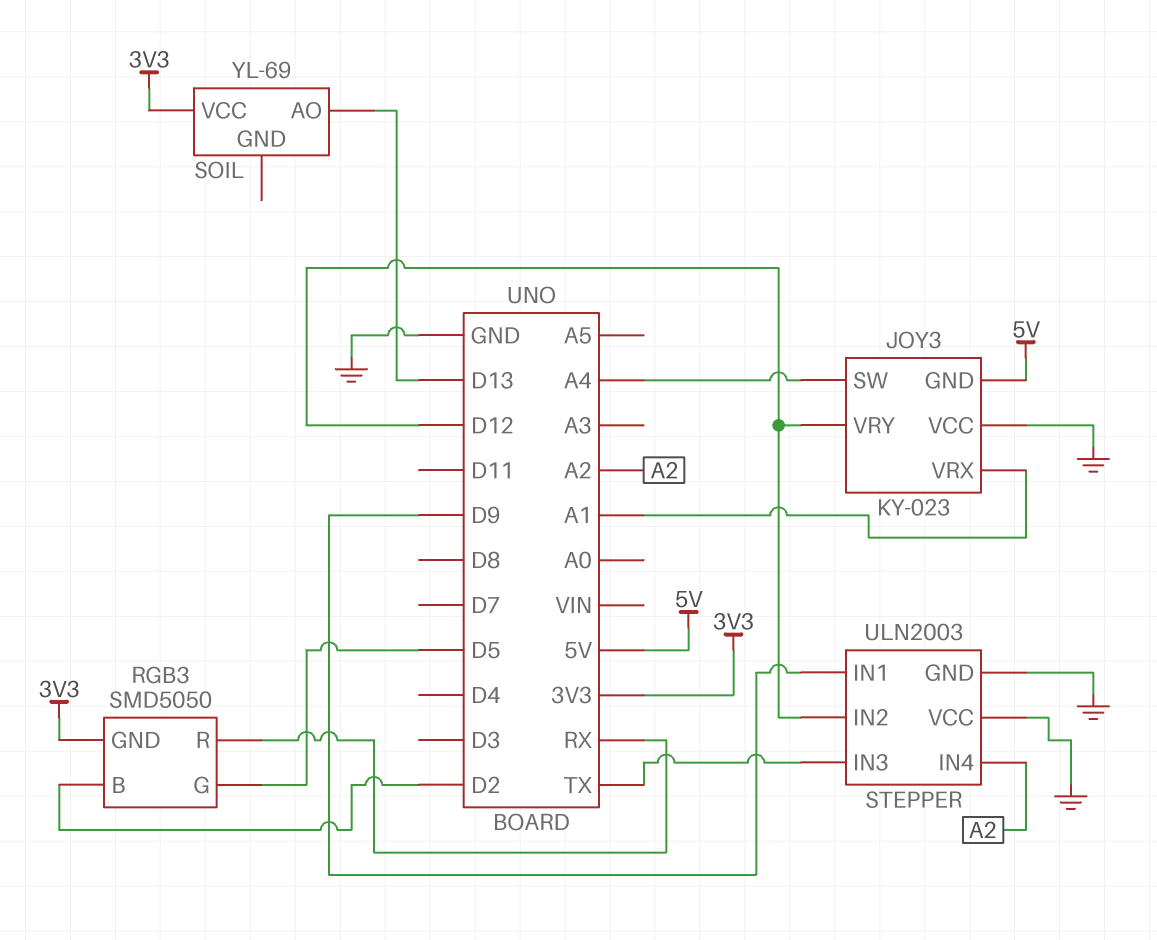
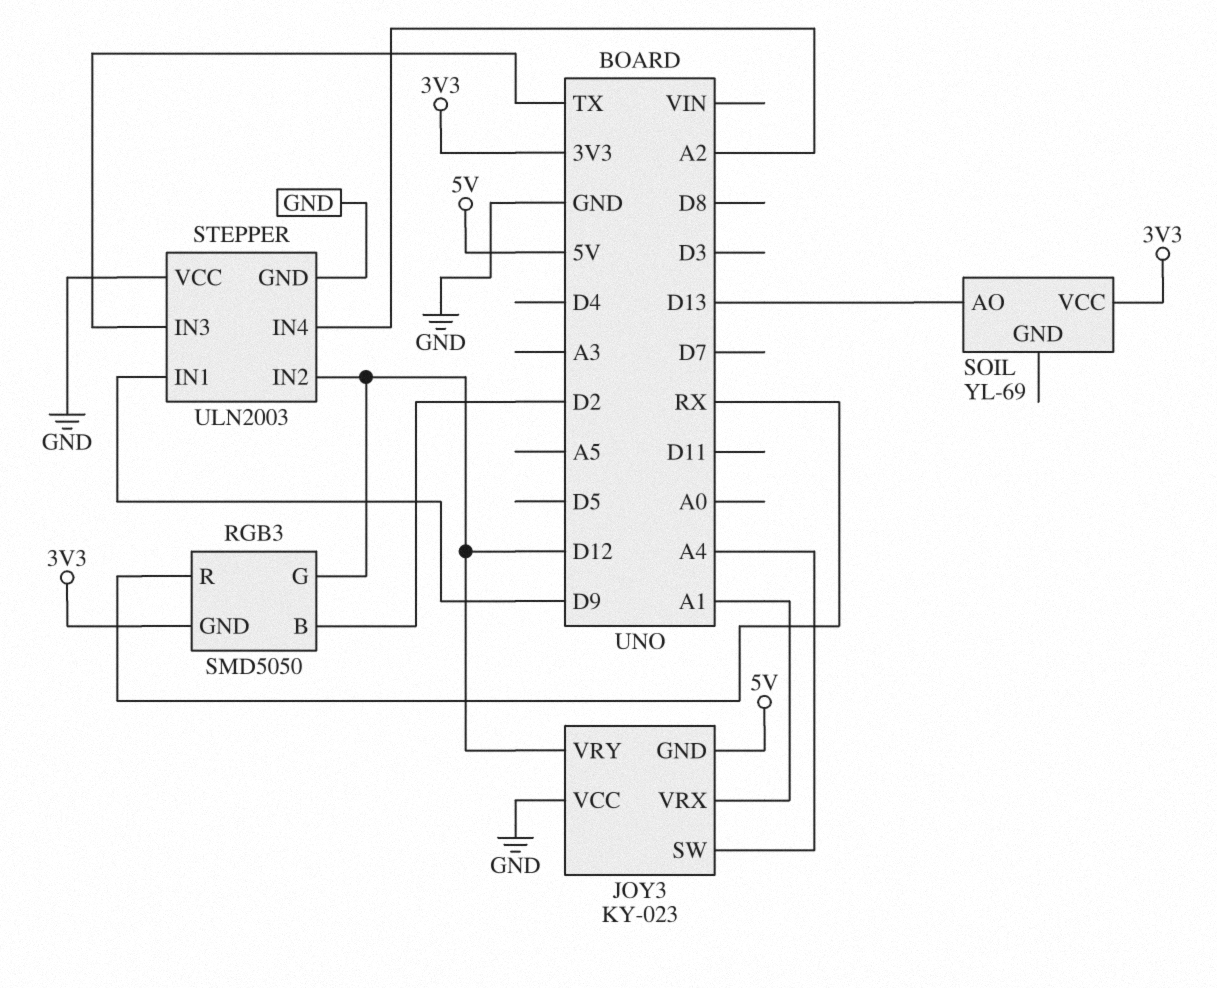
RGB3 pin G: D5 -> D12

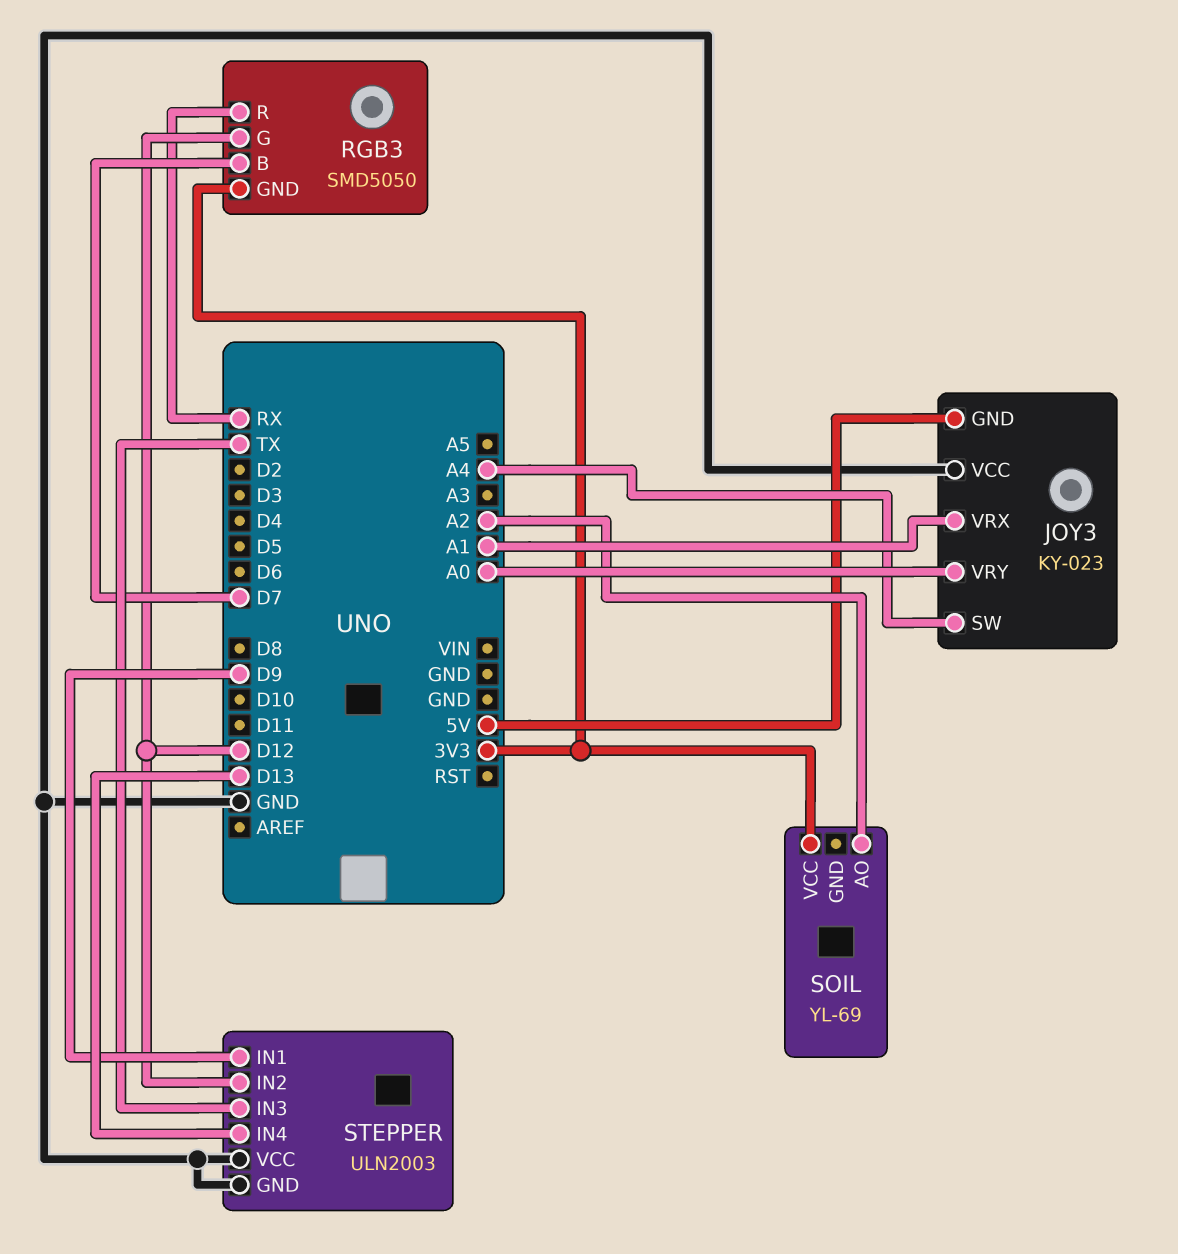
JOY3 pin VRY: D12 -> A0
RGB3 pin B: D2 -> D7
SOIL pin AO: D13 -> A2
STEPPER pin IN4: A2 -> D13

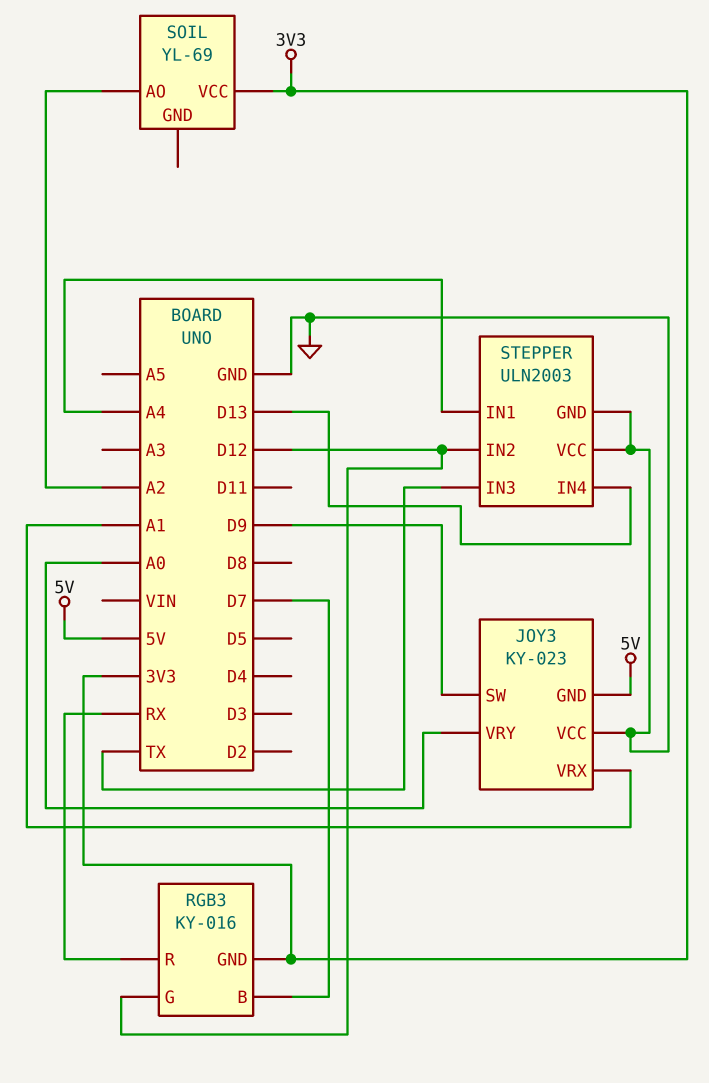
JOY3 pin SW: A4 -> D9
RGB3: SMD5050 -> KY-016
STEPPER pin IN1: D9 -> A4

